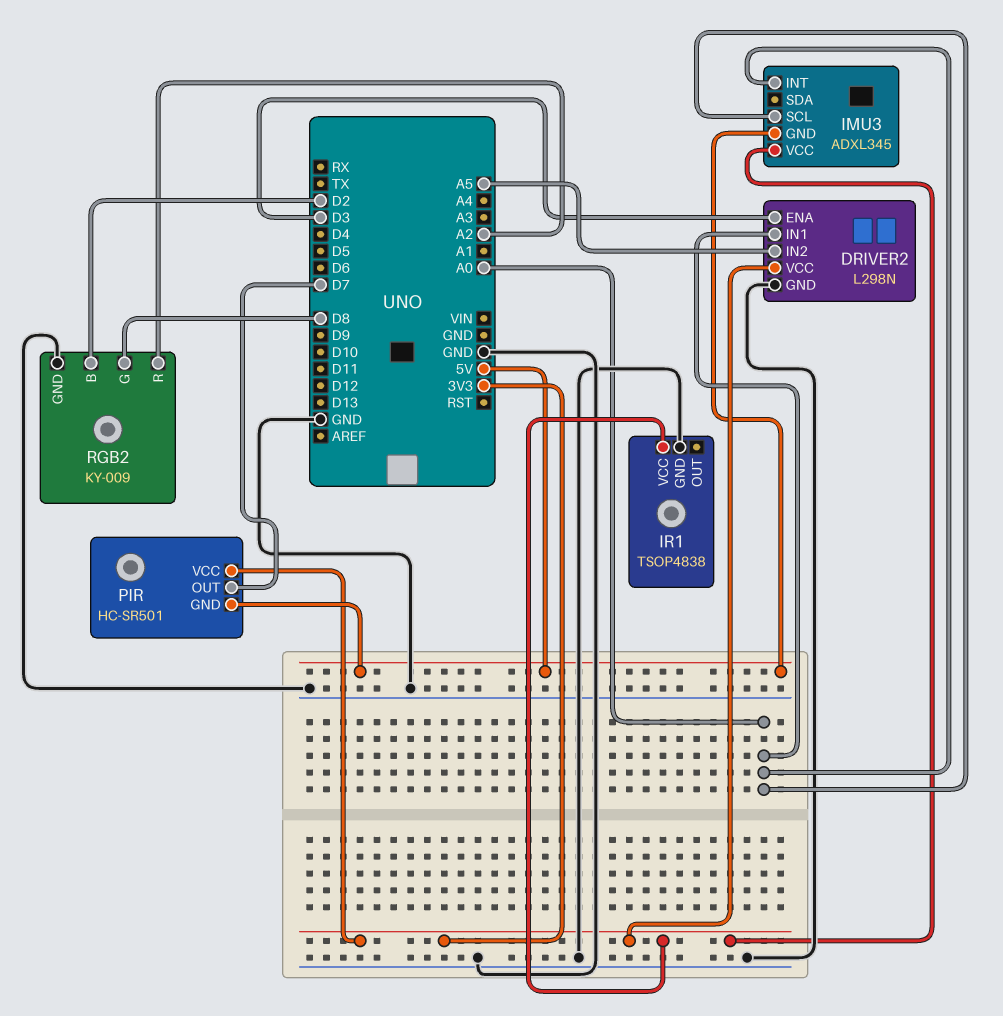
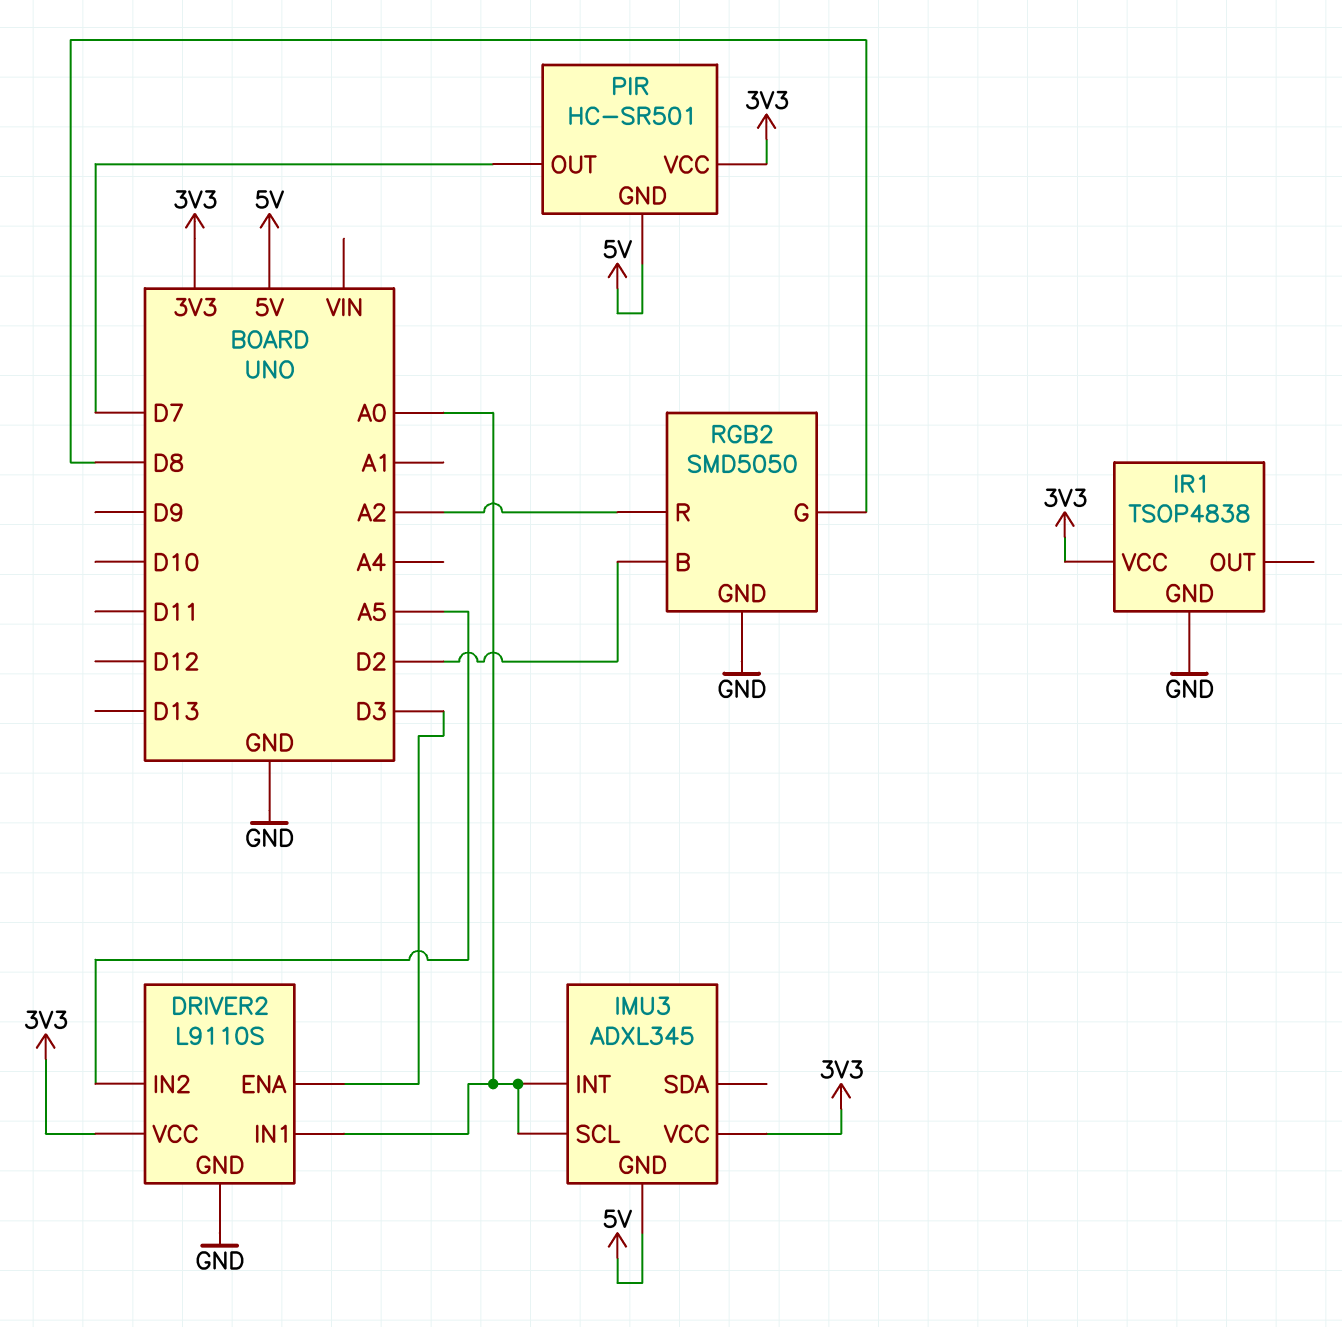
DRIVER2: L298N -> L9110S
RGB2: KY-009 -> SMD5050

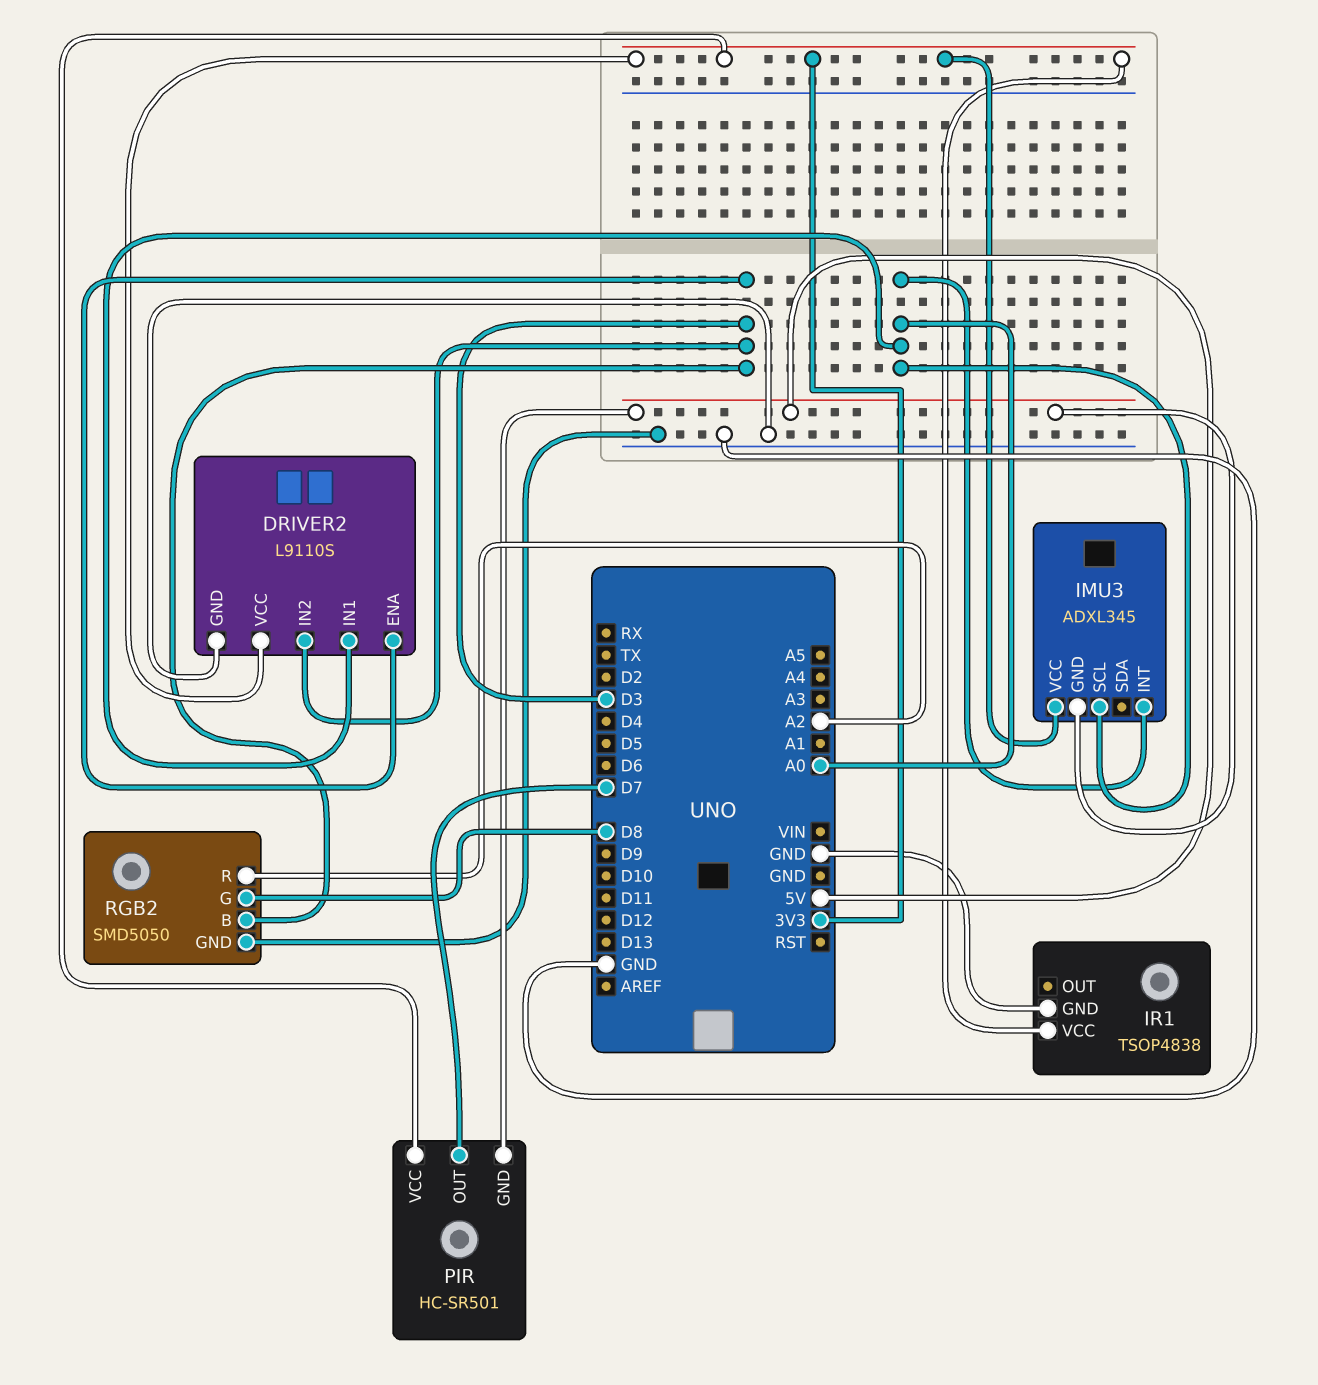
DRIVER2 pin IN2: A5 -> D3
RGB2 pin B: D2 -> D3

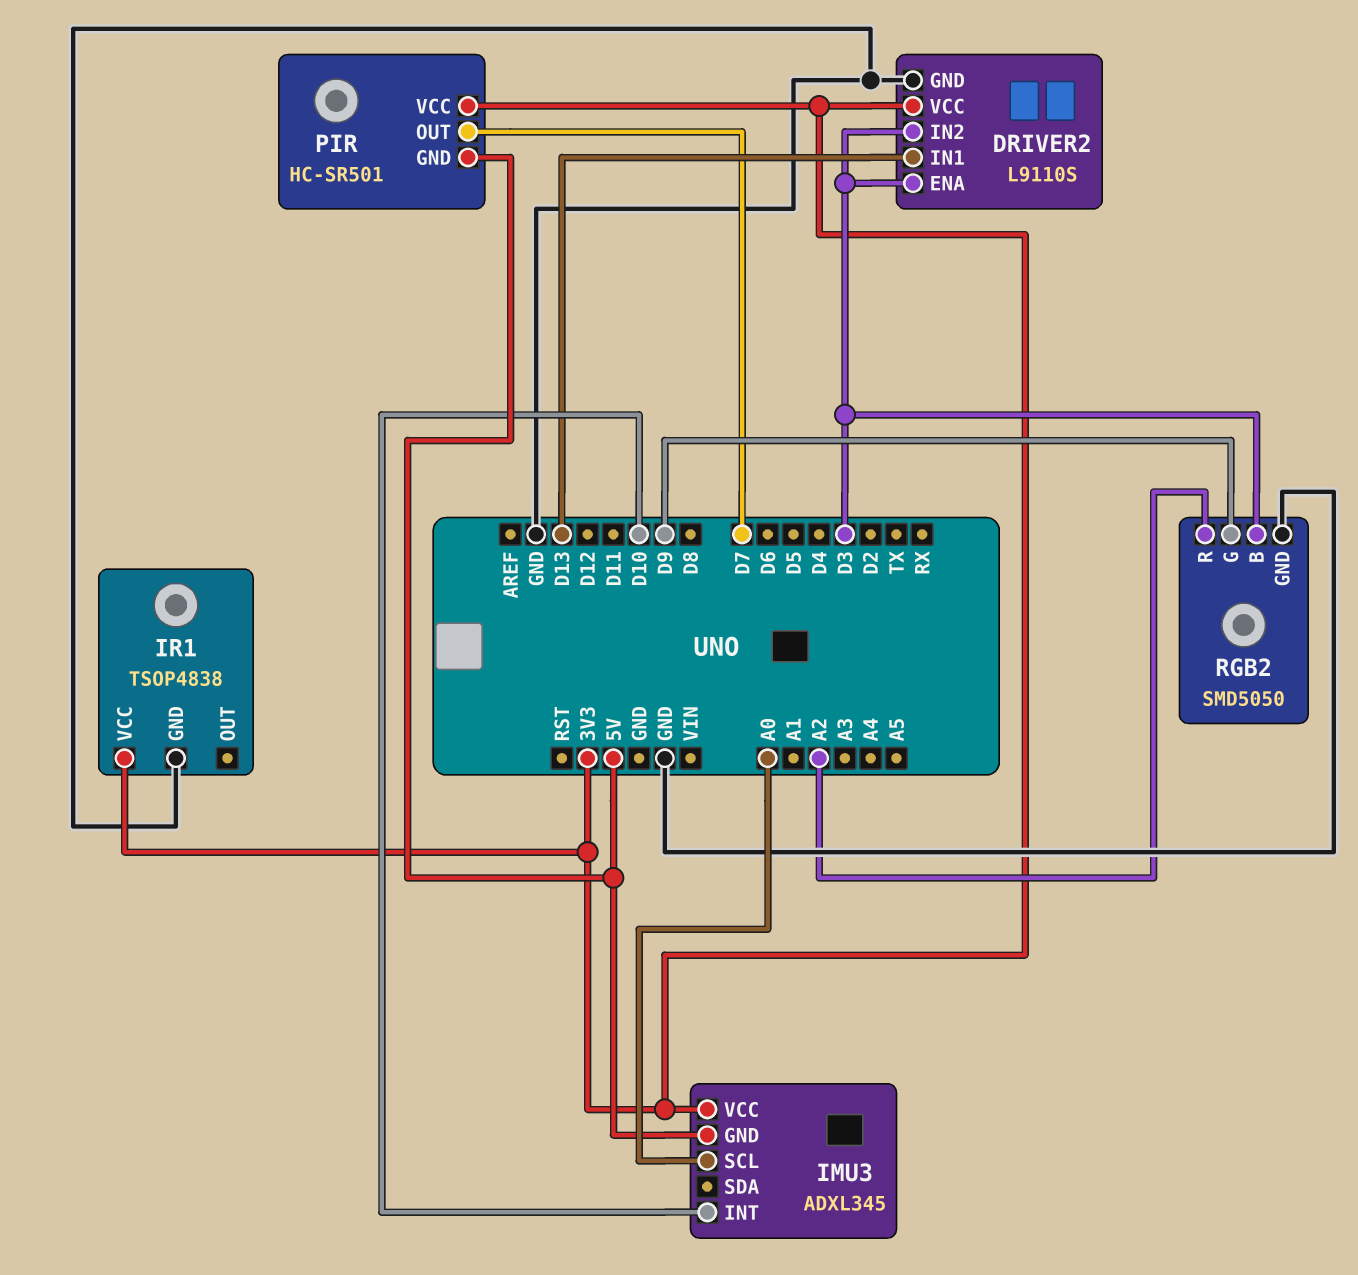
DRIVER2 pin IN1: A0 -> D13
IMU3 pin INT: A0 -> D10
RGB2 pin G: D8 -> D9

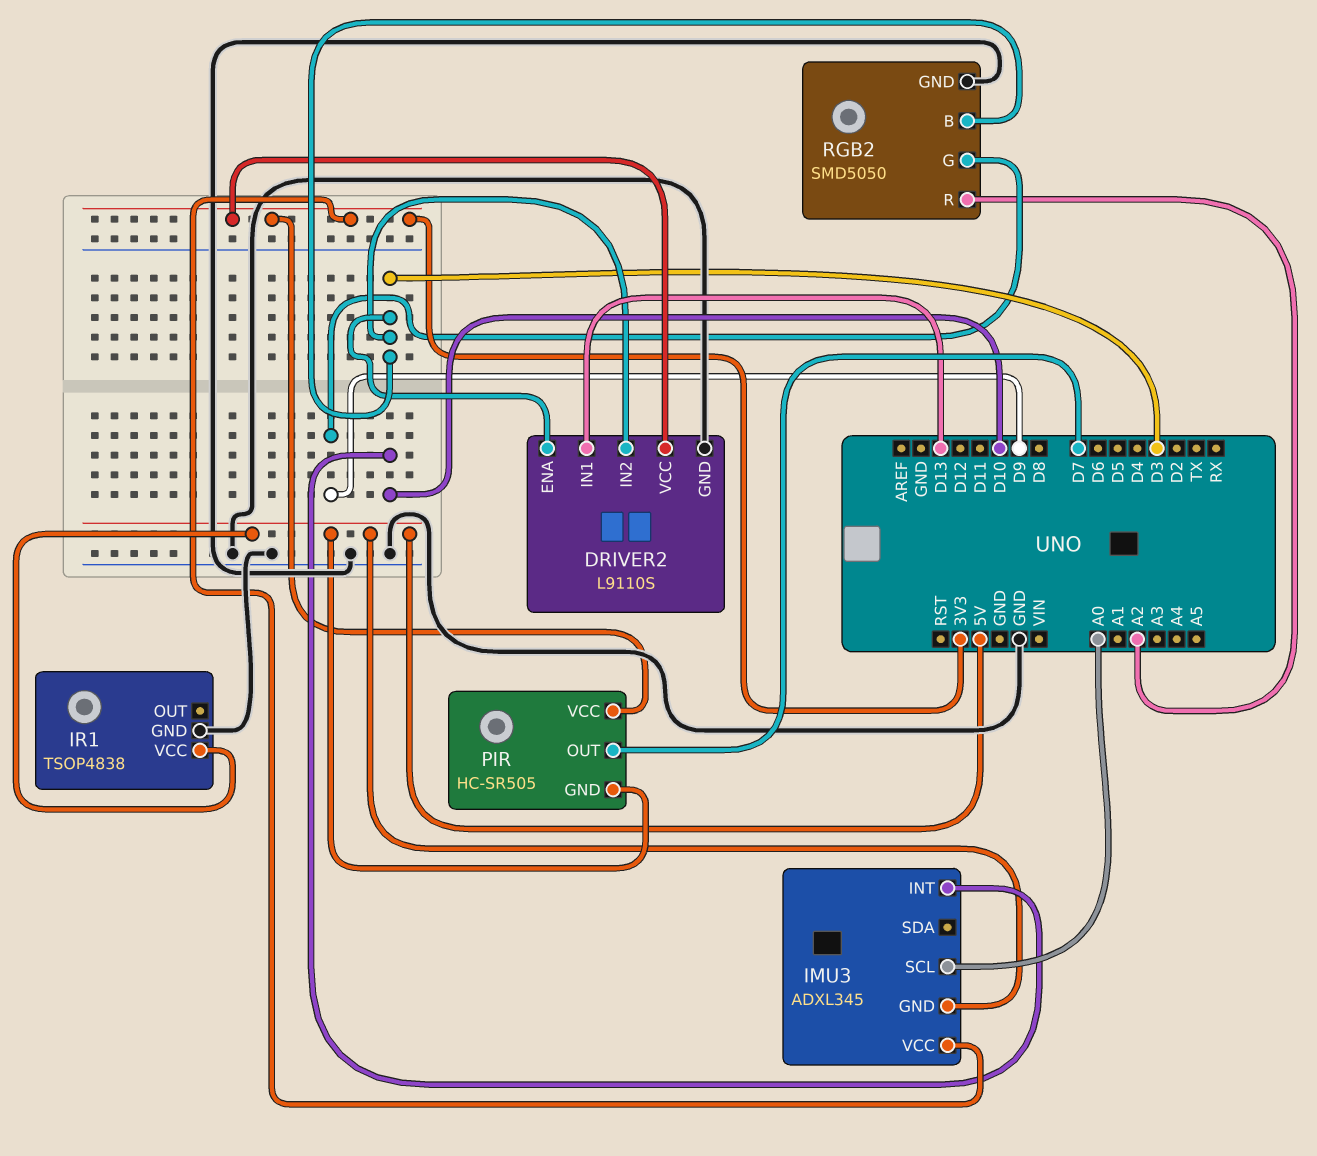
IR1 pin VCC: 3V3 -> 5V
PIR: HC-SR501 -> HC-SR505

